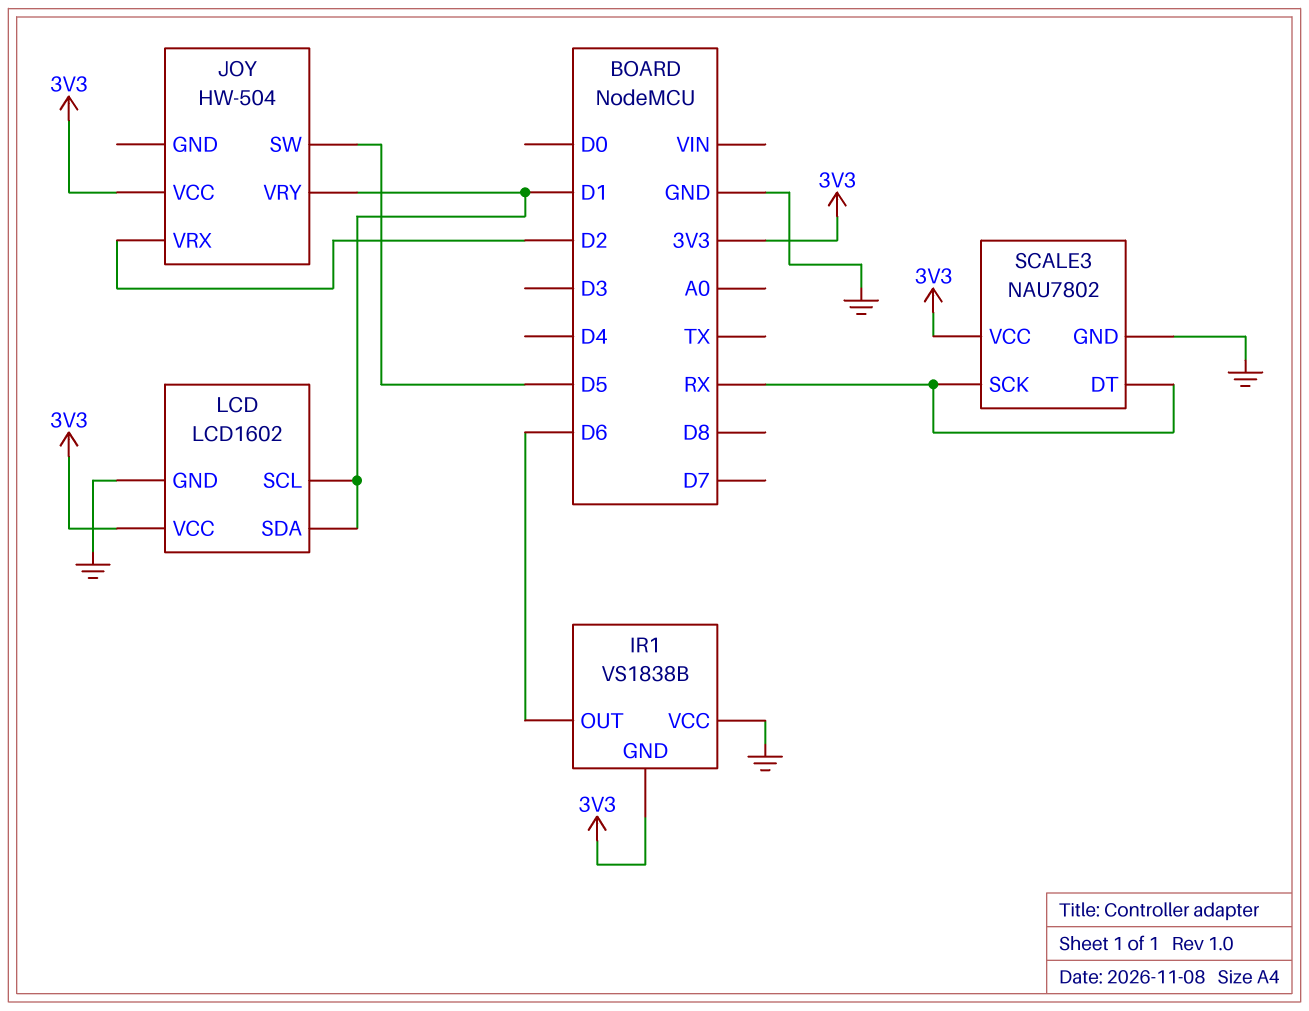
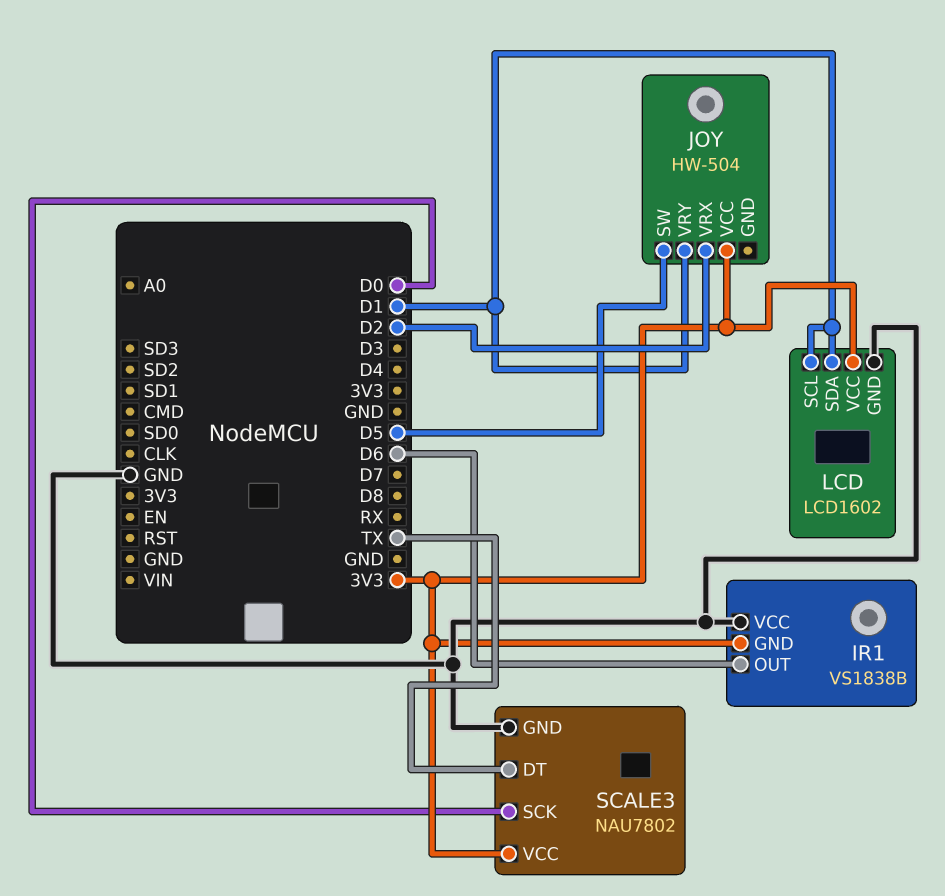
SCALE3 pin DT: RX -> TX
SCALE3 pin SCK: RX -> D0

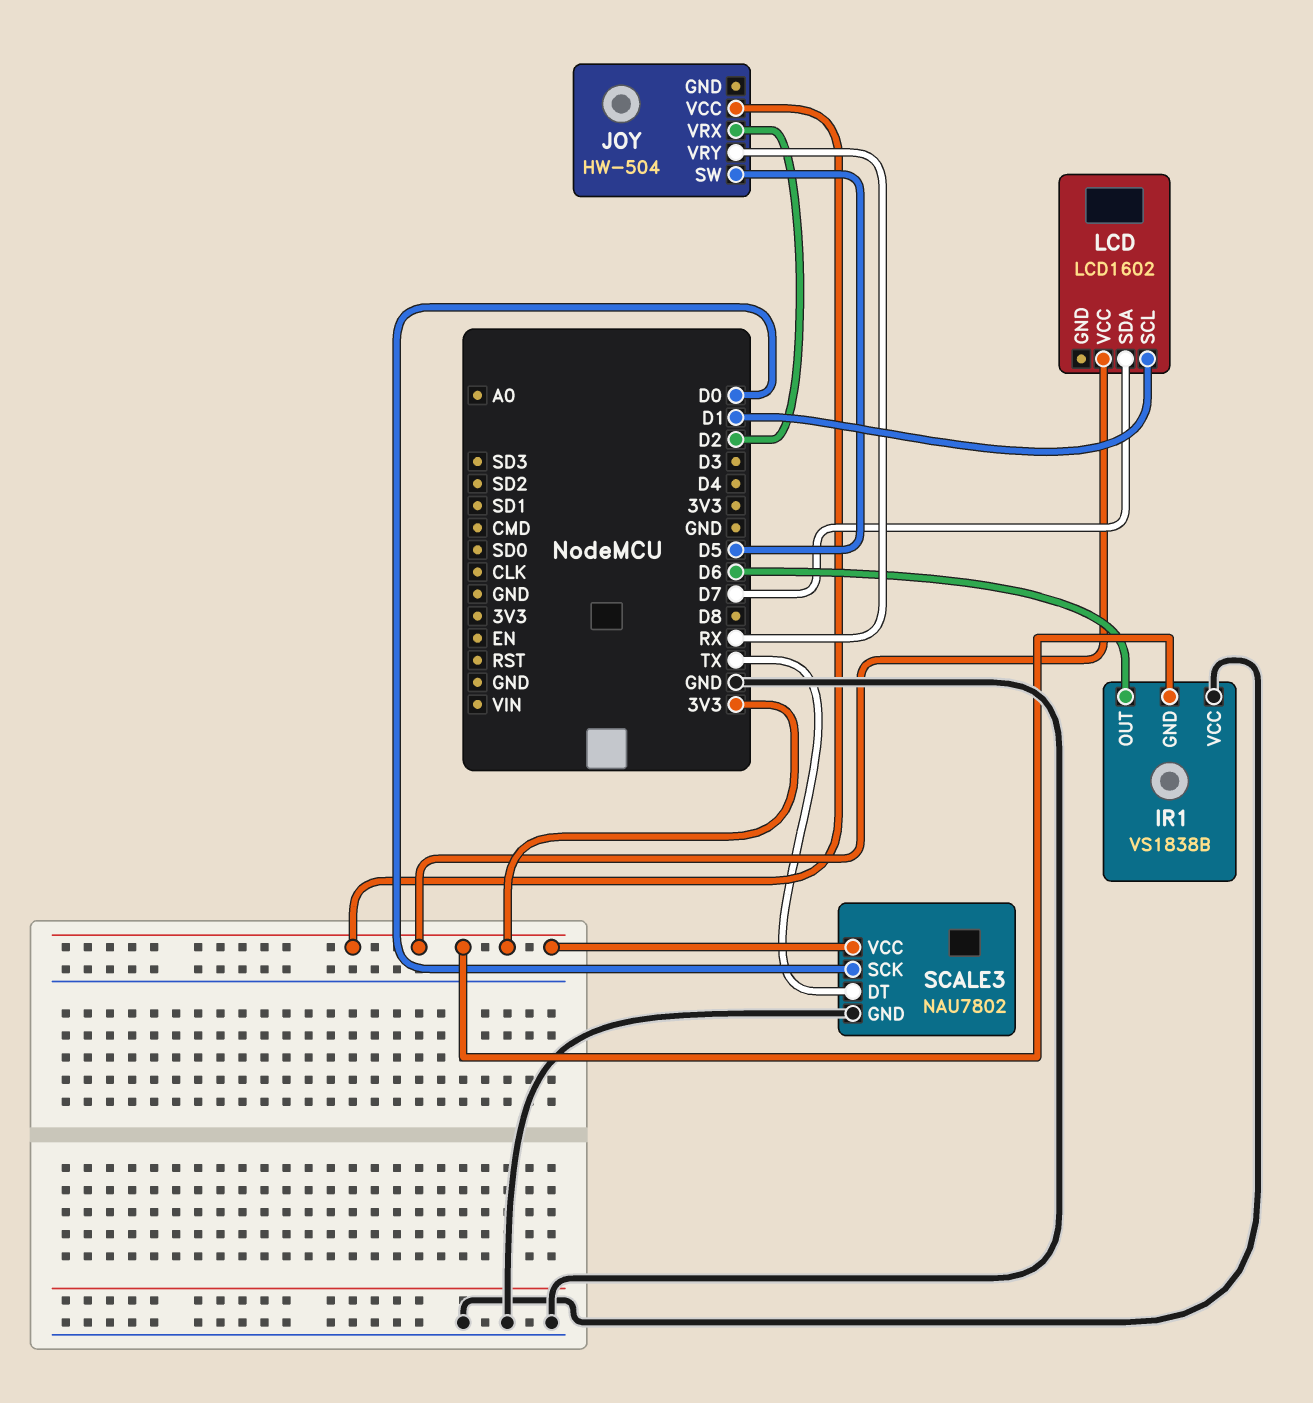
JOY pin VRY: D1 -> RX
LCD pin GND: GND -> none
LCD pin SDA: D1 -> D7

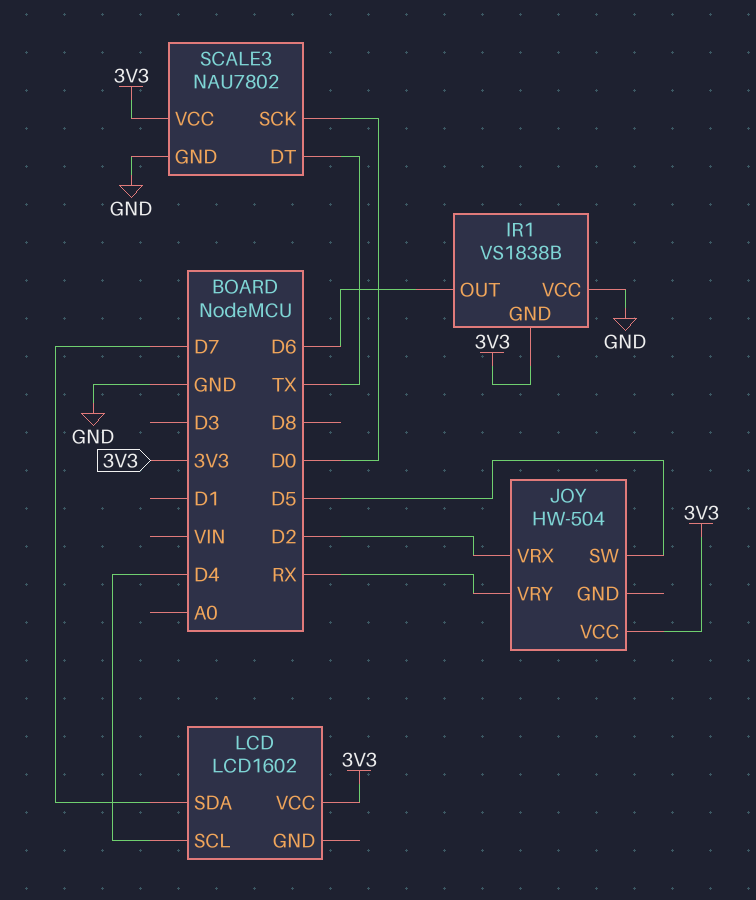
LCD pin SCL: D1 -> D4

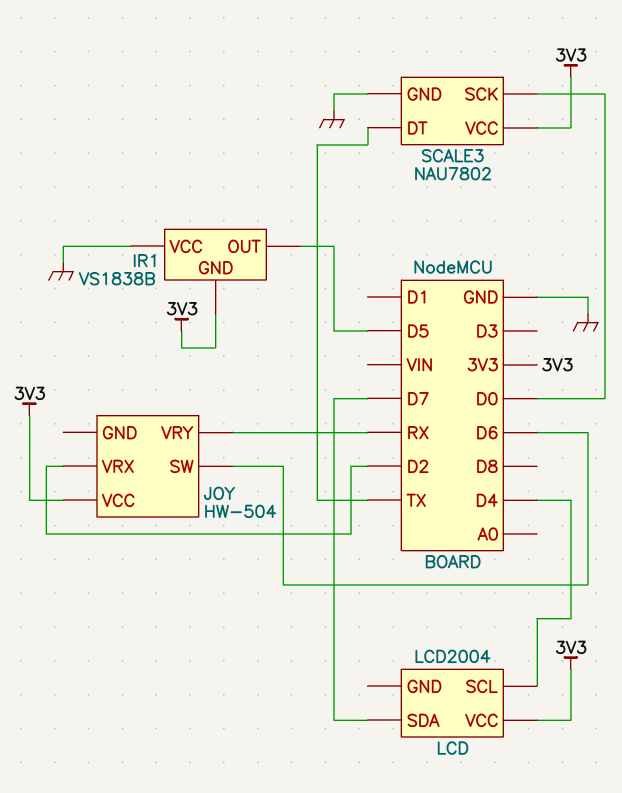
IR1 pin OUT: D6 -> D5
JOY pin SW: D5 -> D6
LCD: LCD1602 -> LCD2004

